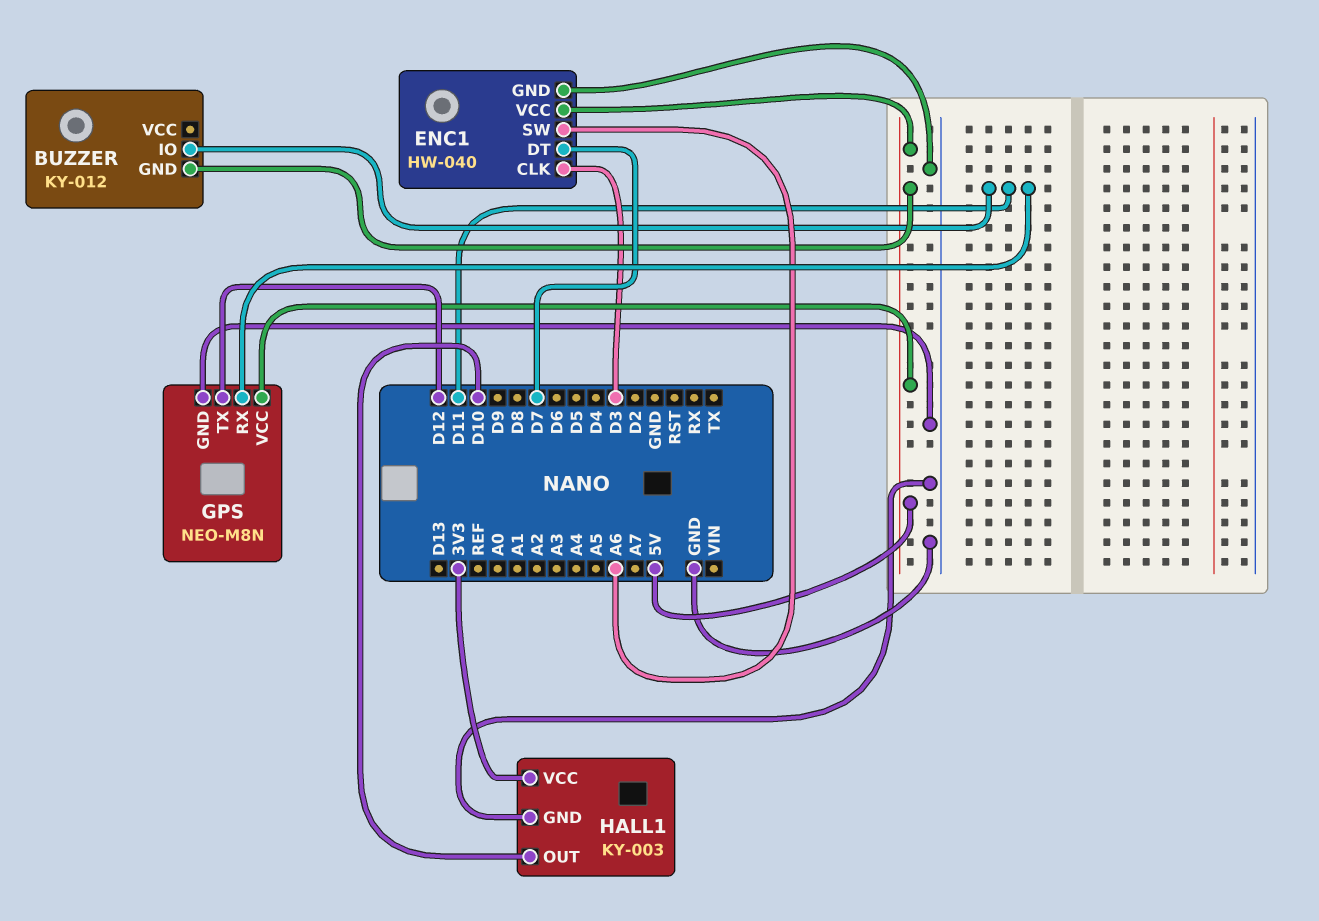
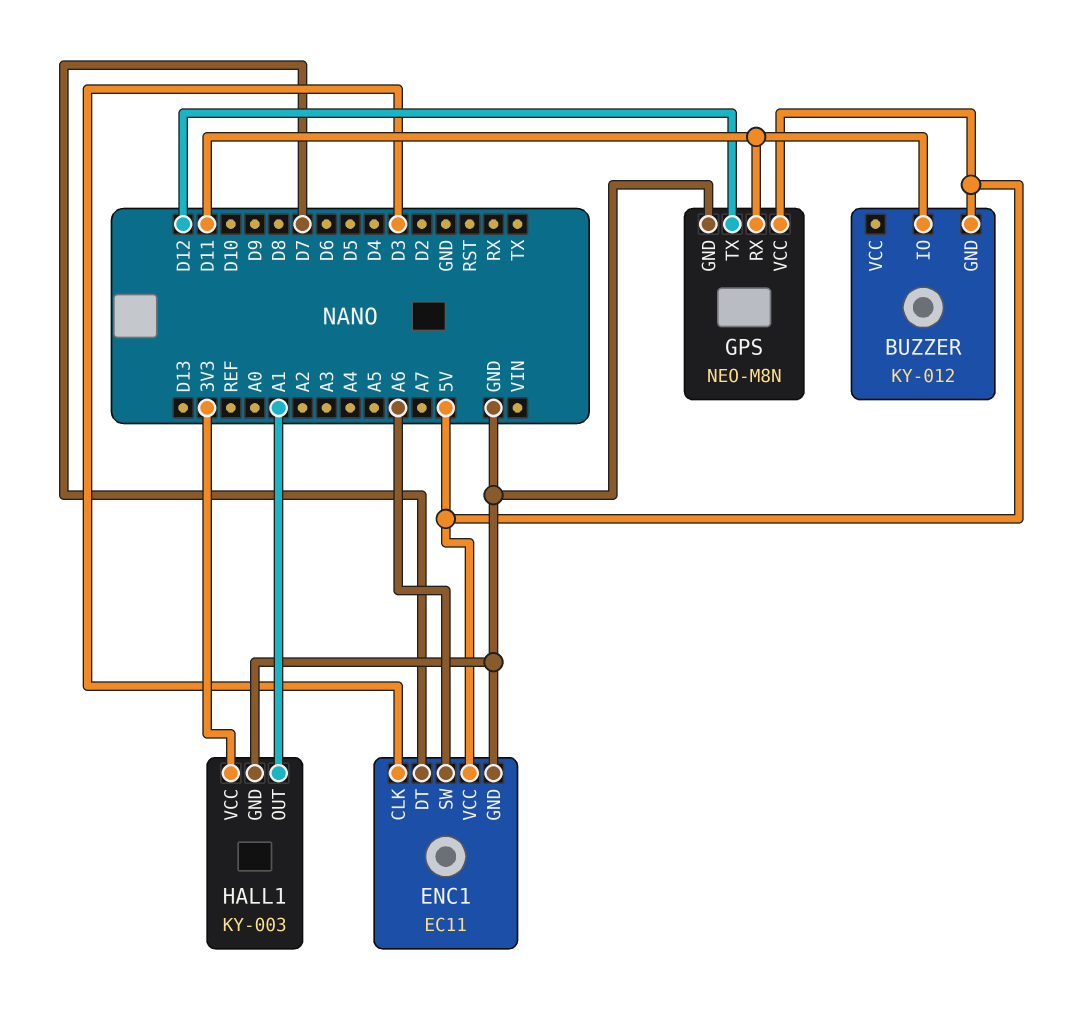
ENC1: HW-040 -> EC11
HALL1 pin OUT: D10 -> A1

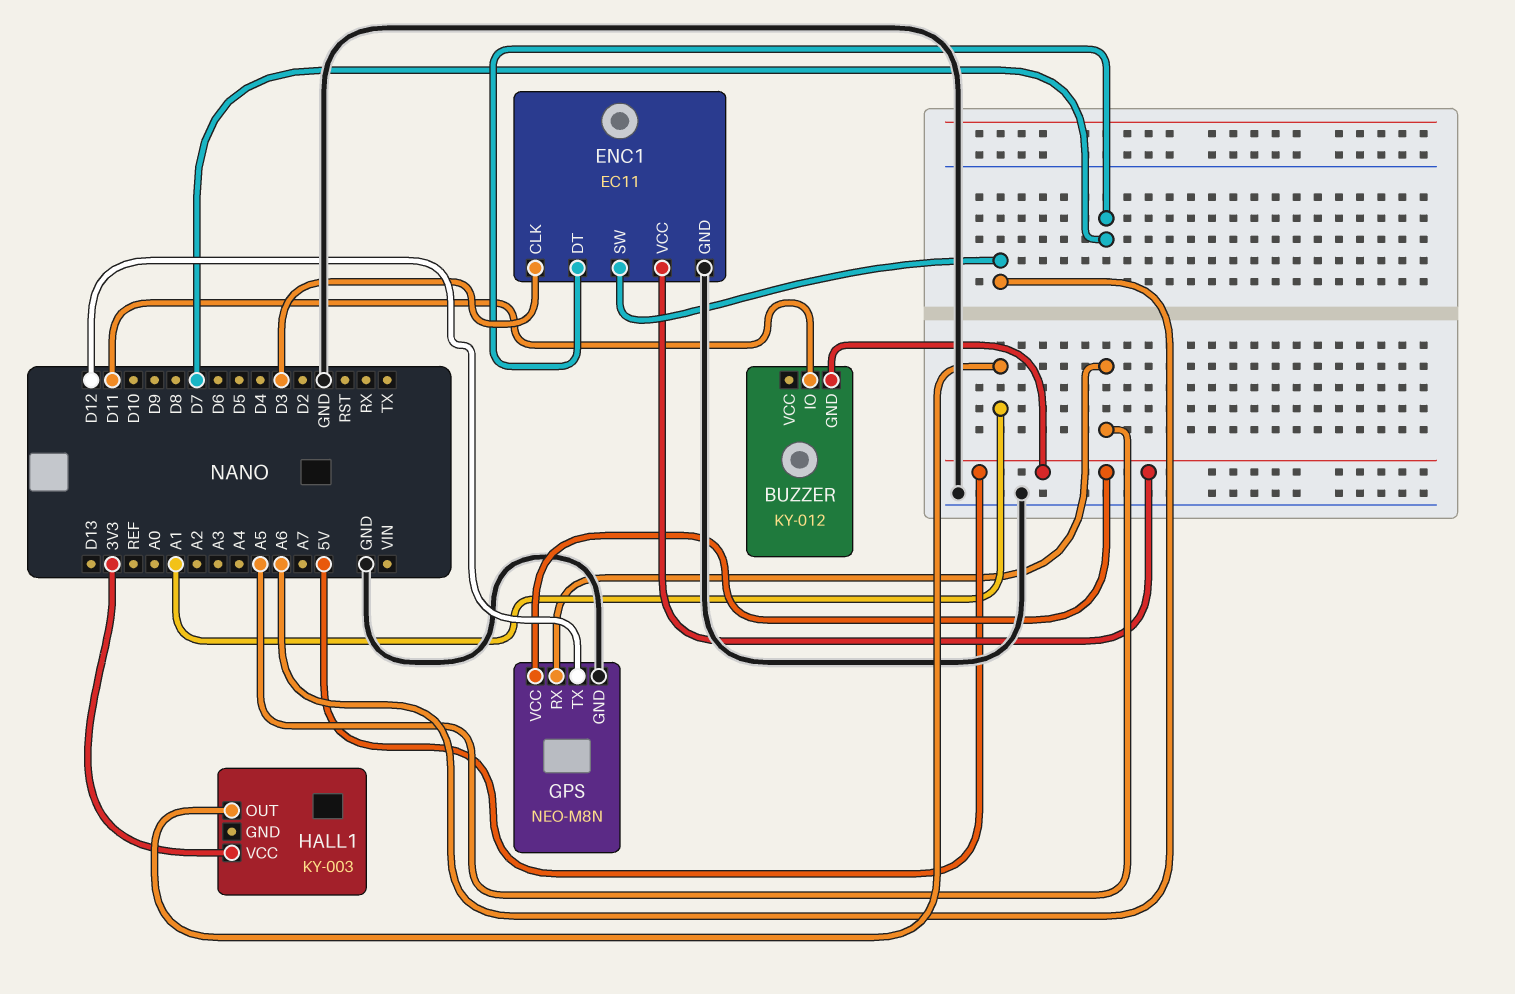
GPS pin RX: D11 -> A5
HALL1 pin GND: GND -> none

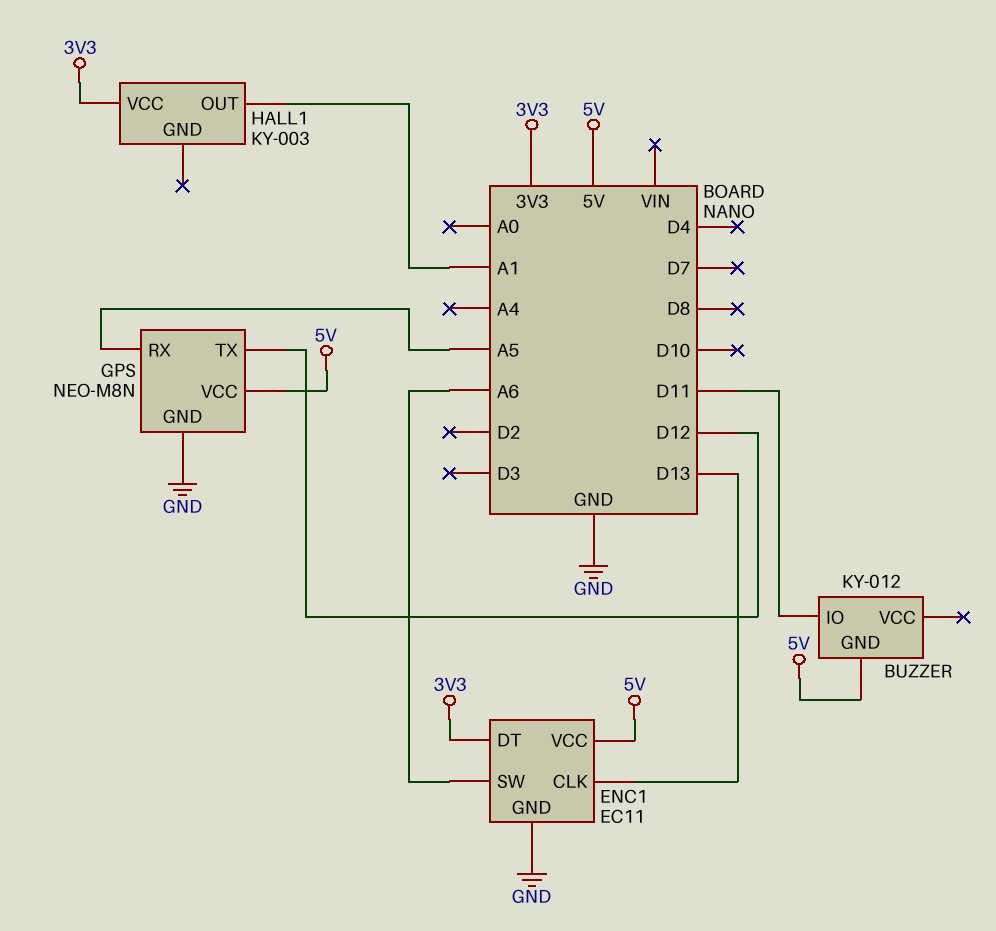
ENC1 pin CLK: D3 -> D13
ENC1 pin DT: D7 -> 3V3

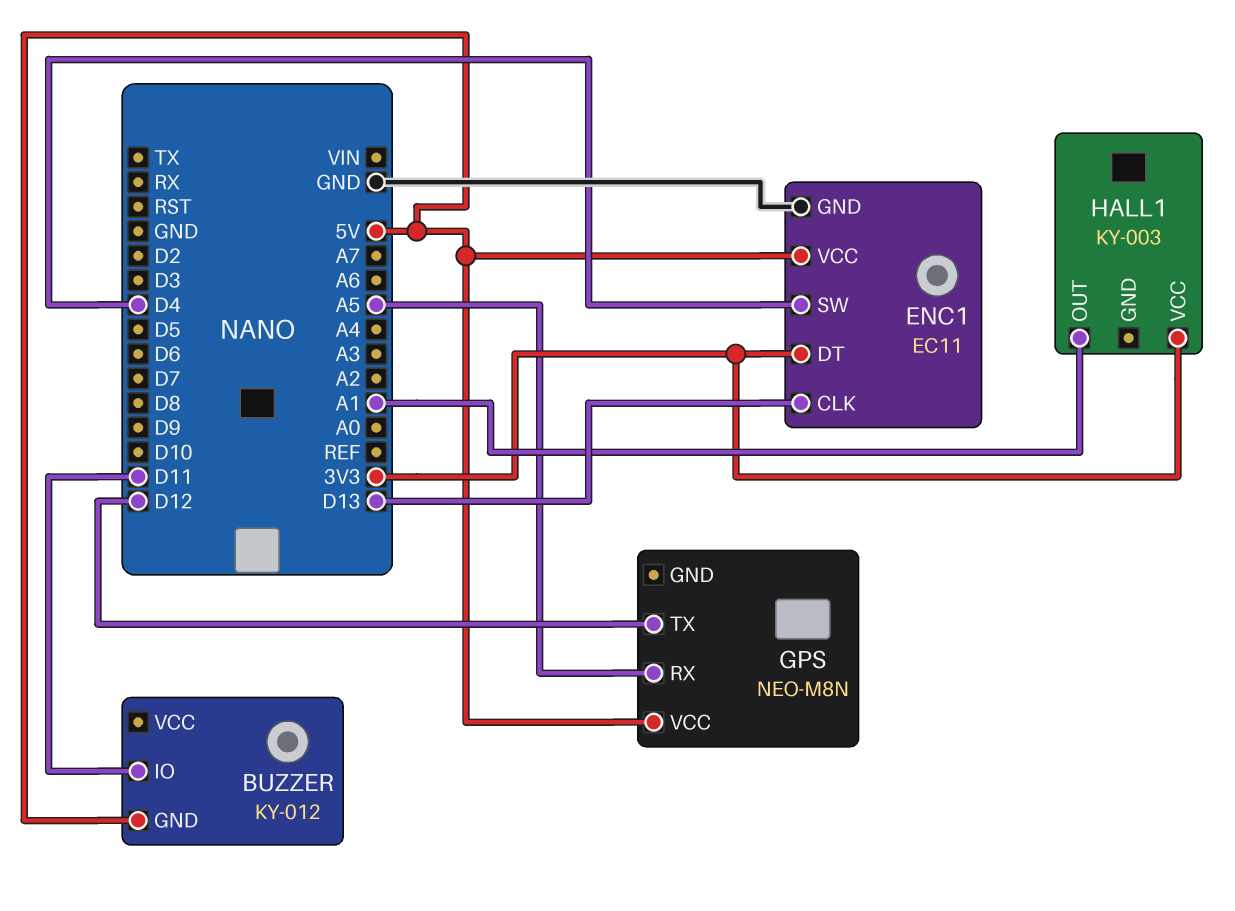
ENC1 pin SW: A6 -> D4
GPS pin GND: GND -> none

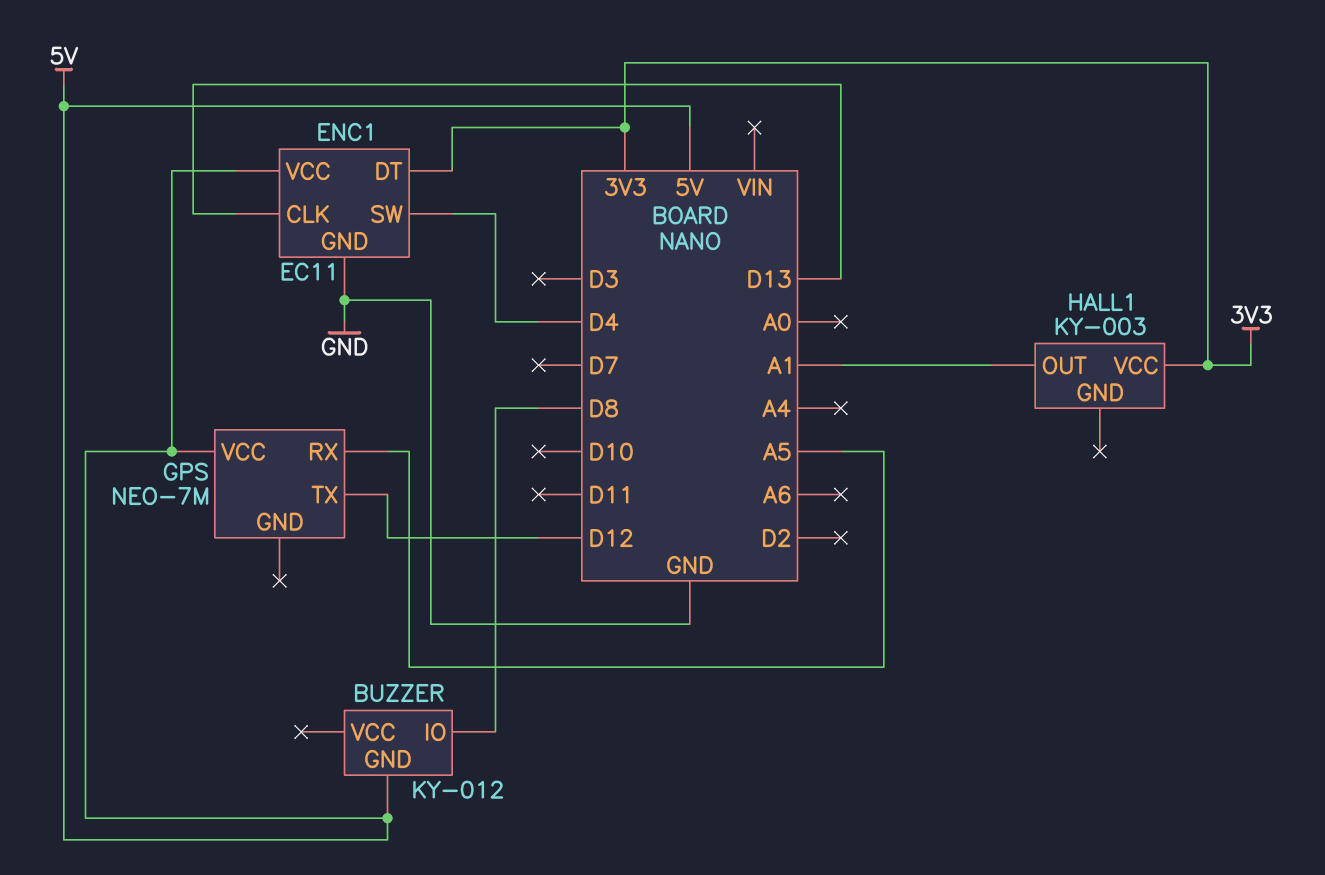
BUZZER pin IO: D11 -> D8
GPS: NEO-M8N -> NEO-7M

